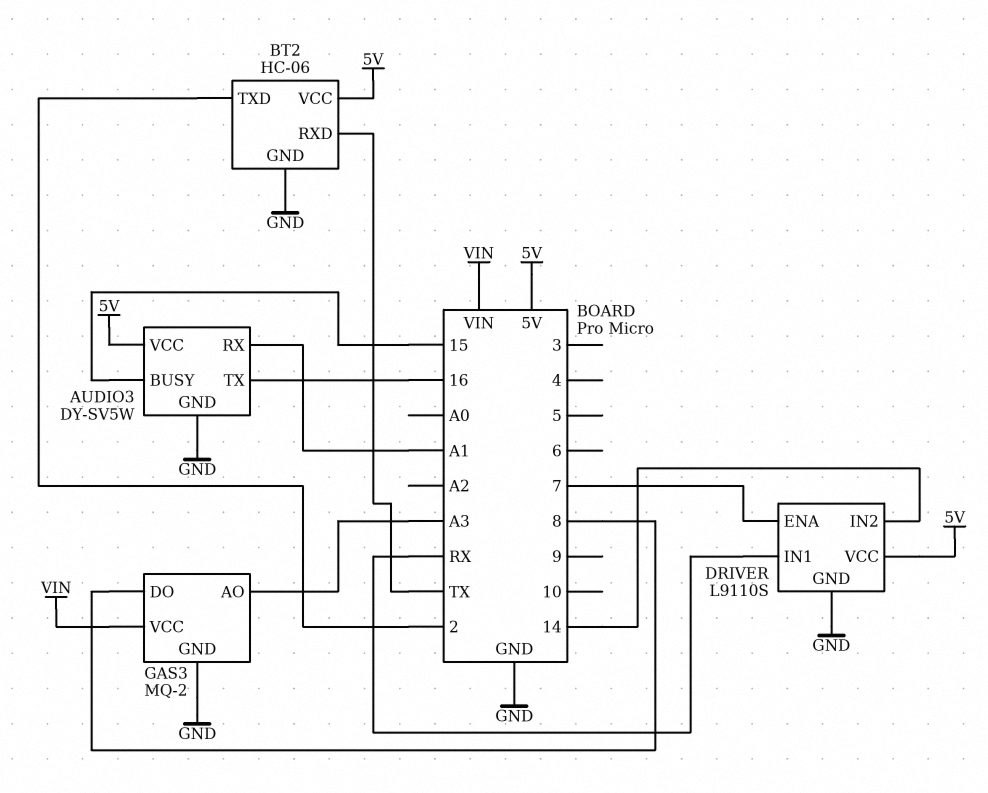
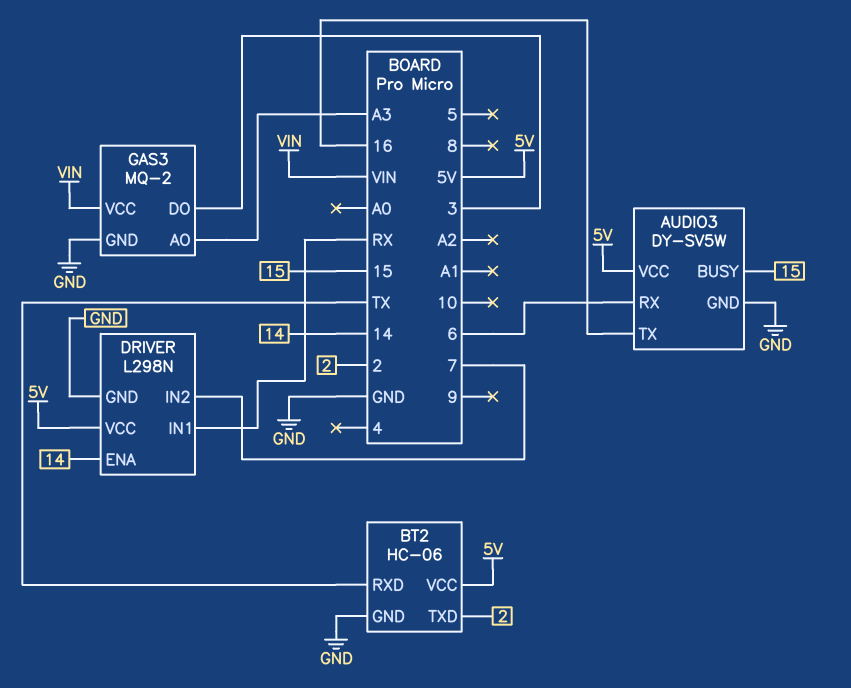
AUDIO3 pin RX: A1 -> 6
DRIVER: L9110S -> L298N
DRIVER pin ENA: 7 -> 14
DRIVER pin IN2: 14 -> 7
GAS3 pin DO: 8 -> 3

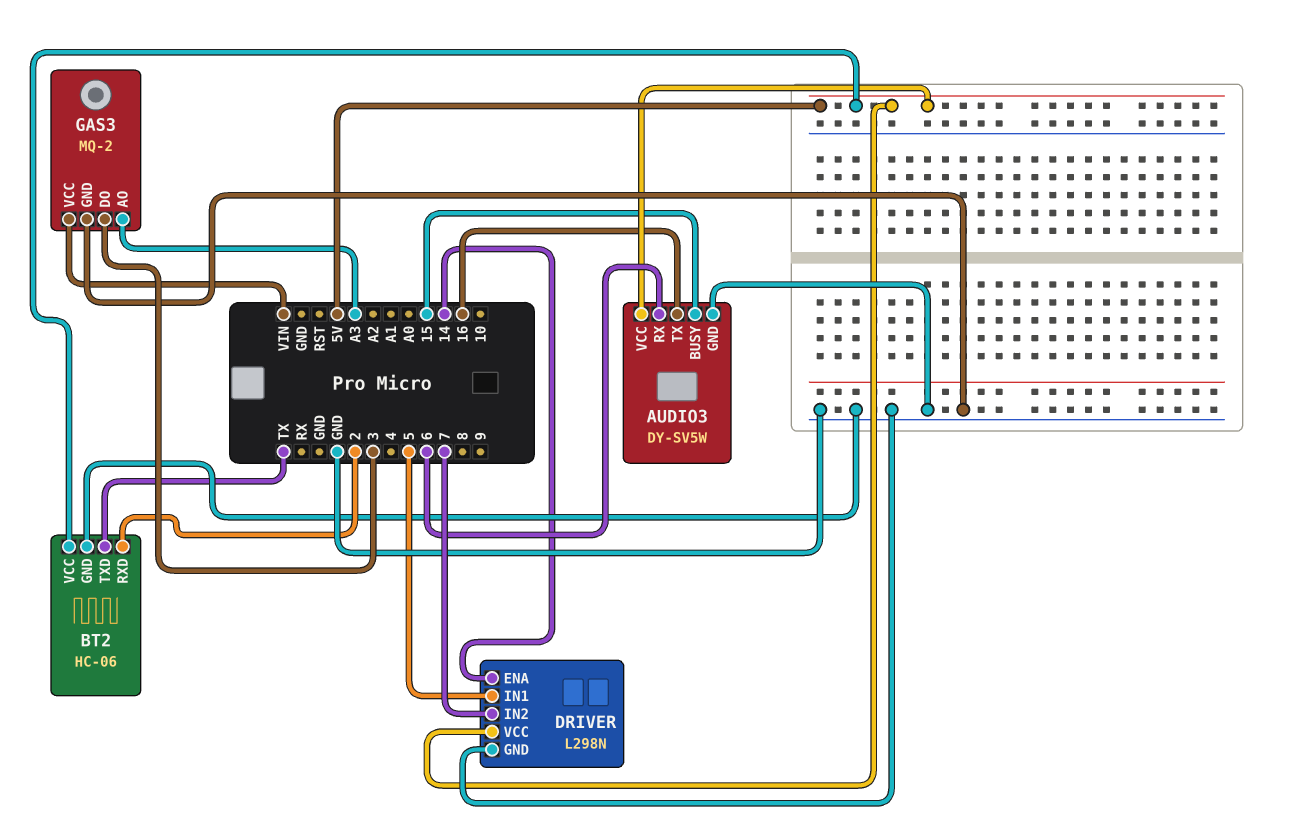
BT2 pin RXD: TX -> 2
BT2 pin TXD: 2 -> TX
DRIVER pin IN1: RX -> 5

